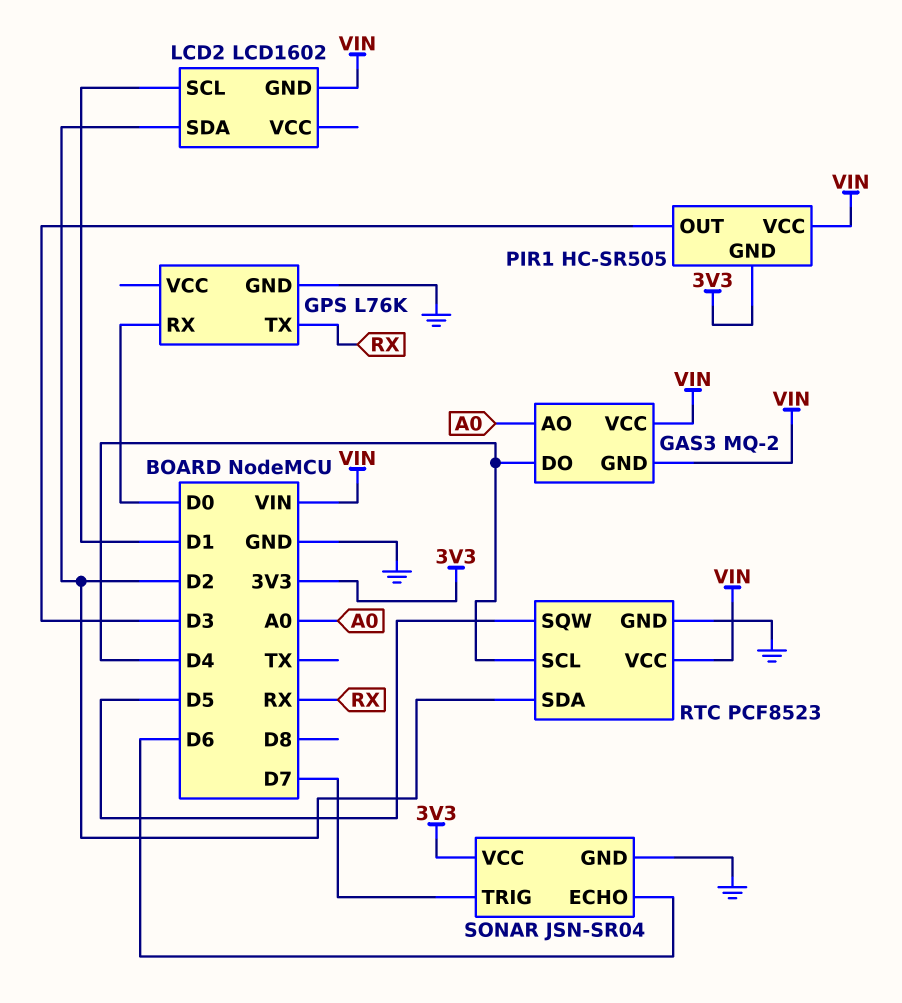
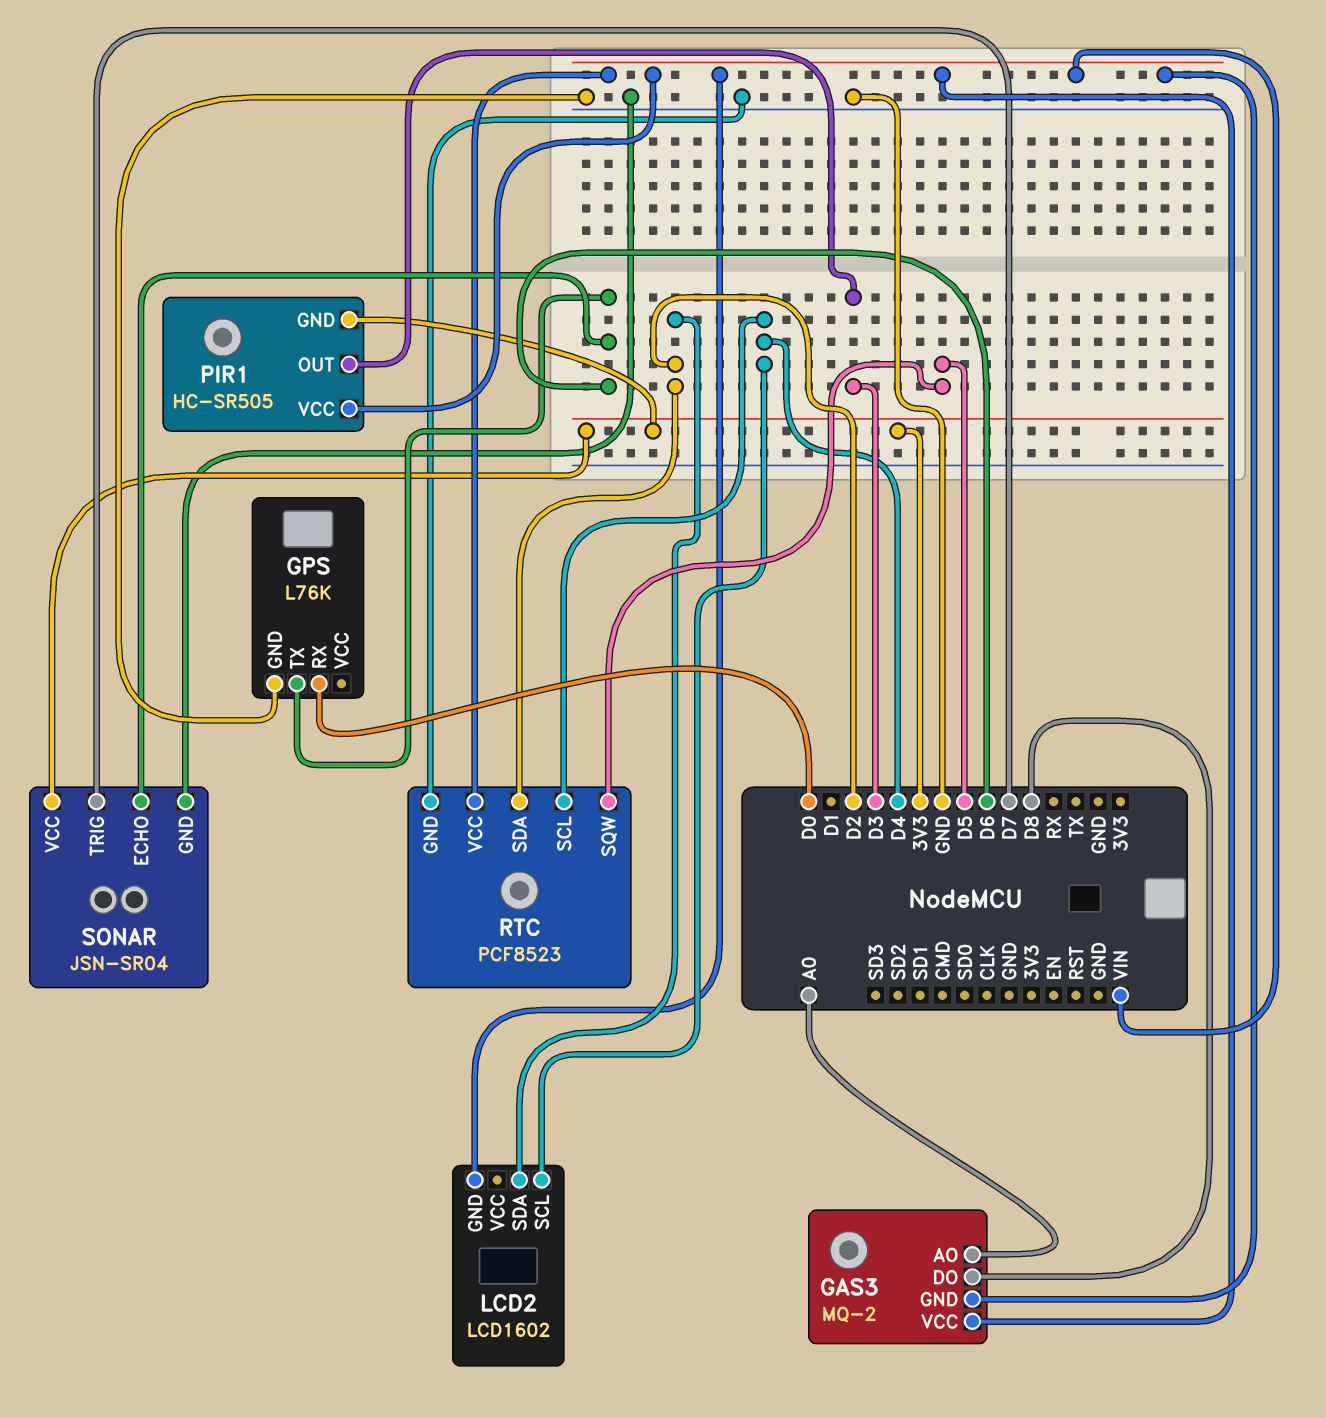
GAS3 pin DO: D4 -> D8
GPS pin TX: RX -> D6
LCD2 pin SCL: D1 -> D4

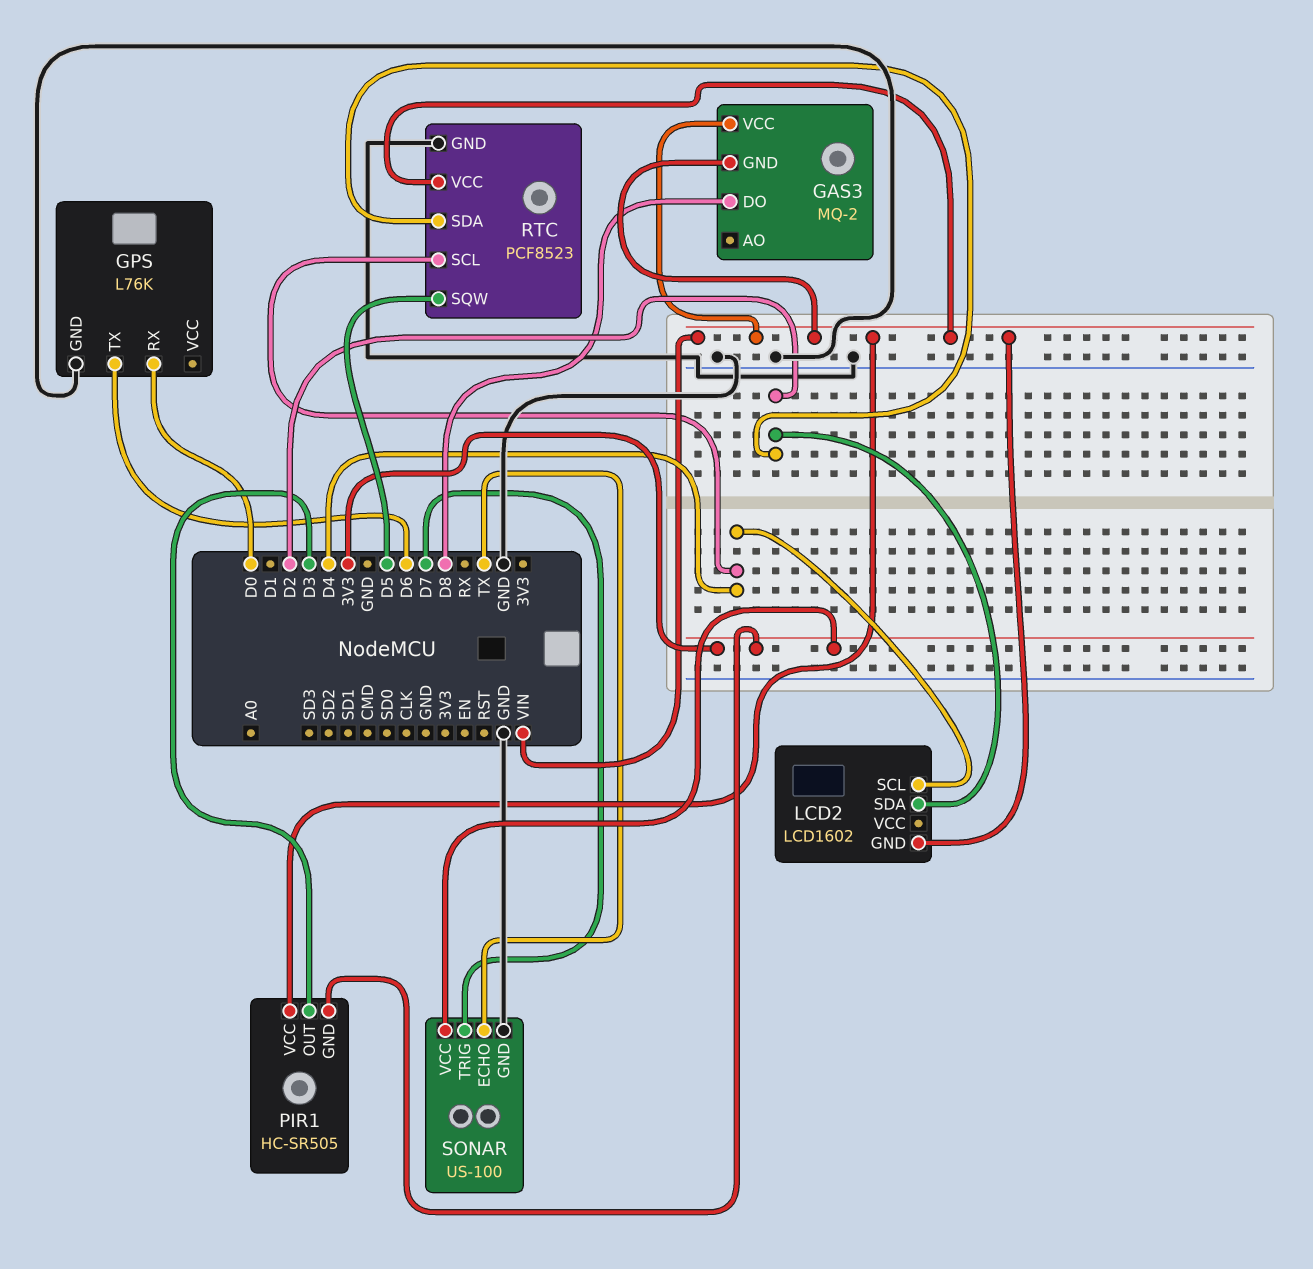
GAS3 pin AO: A0 -> none
SONAR: JSN-SR04 -> US-100
SONAR pin ECHO: D6 -> TX

